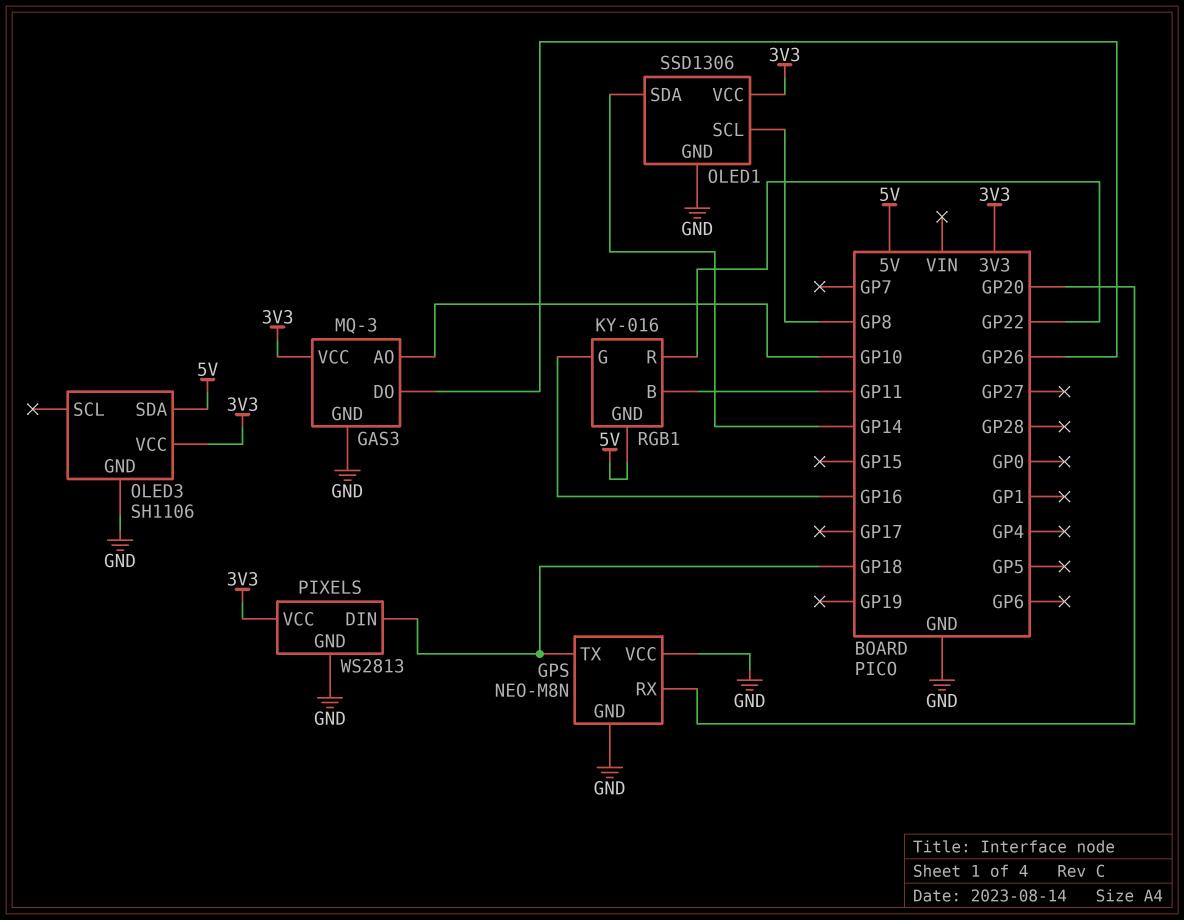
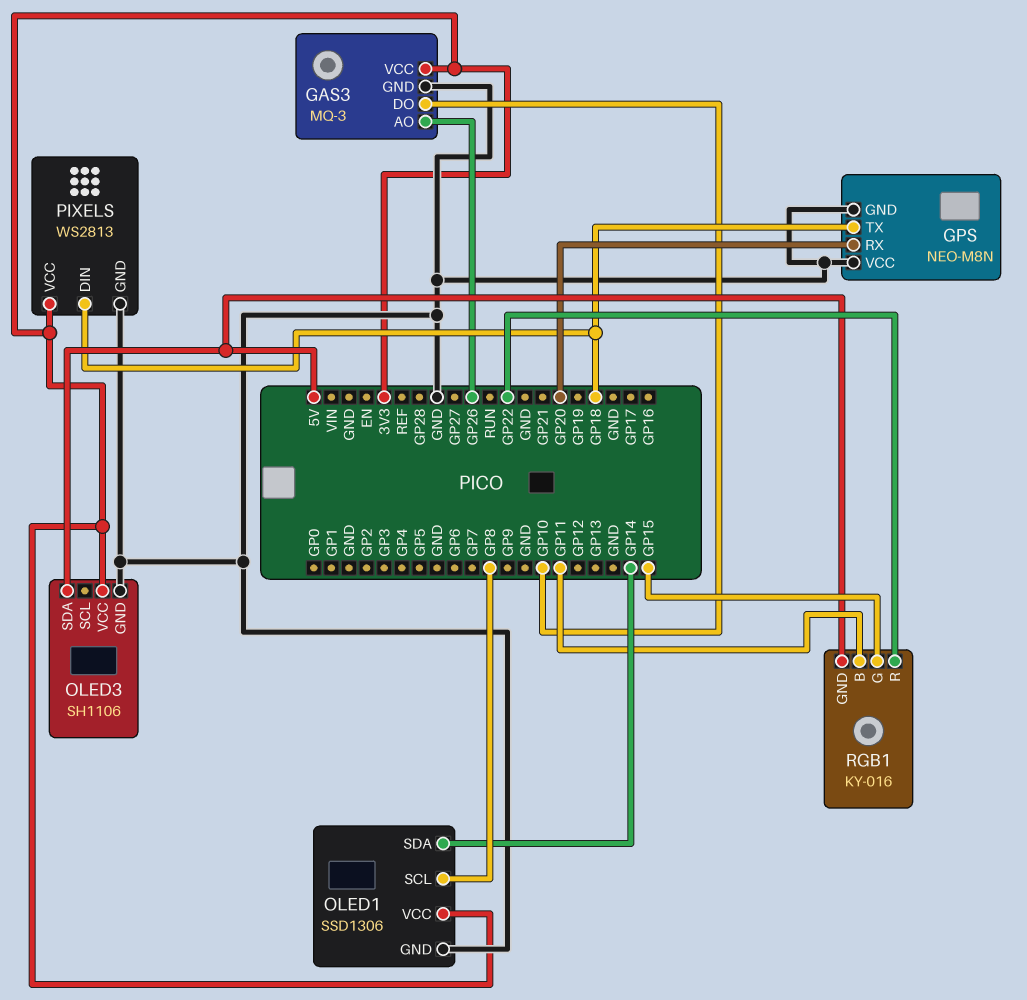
GAS3 pin AO: GP10 -> GP26
GAS3 pin DO: GP26 -> GP10
RGB1 pin G: GP16 -> GP15

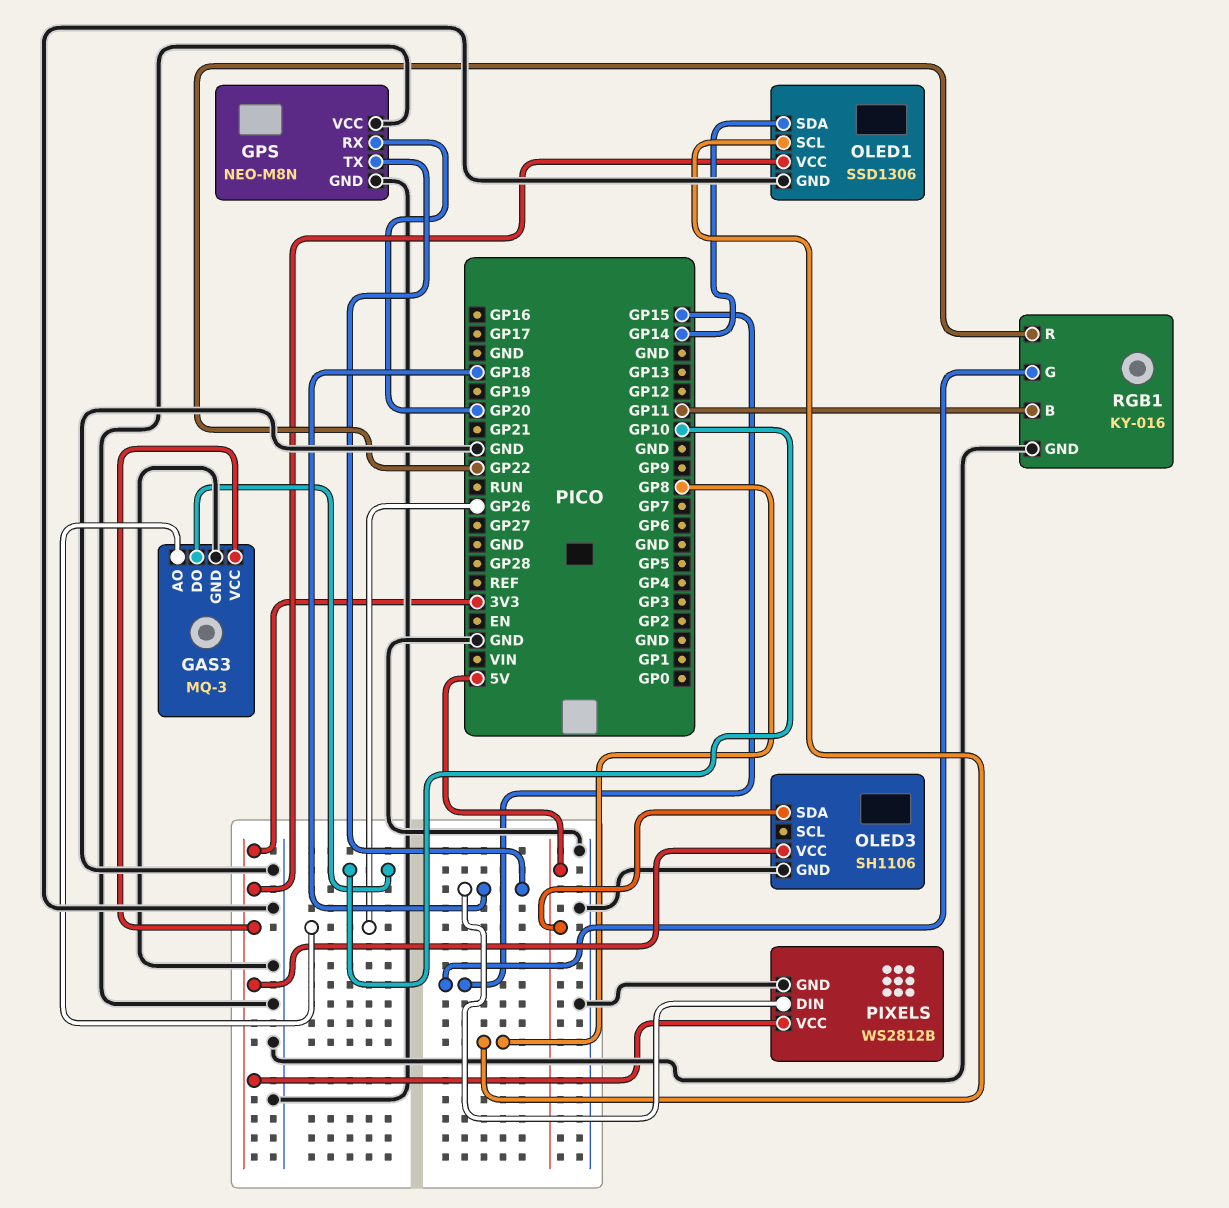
PIXELS: WS2813 -> WS2812B
RGB1 pin GND: 5V -> GND

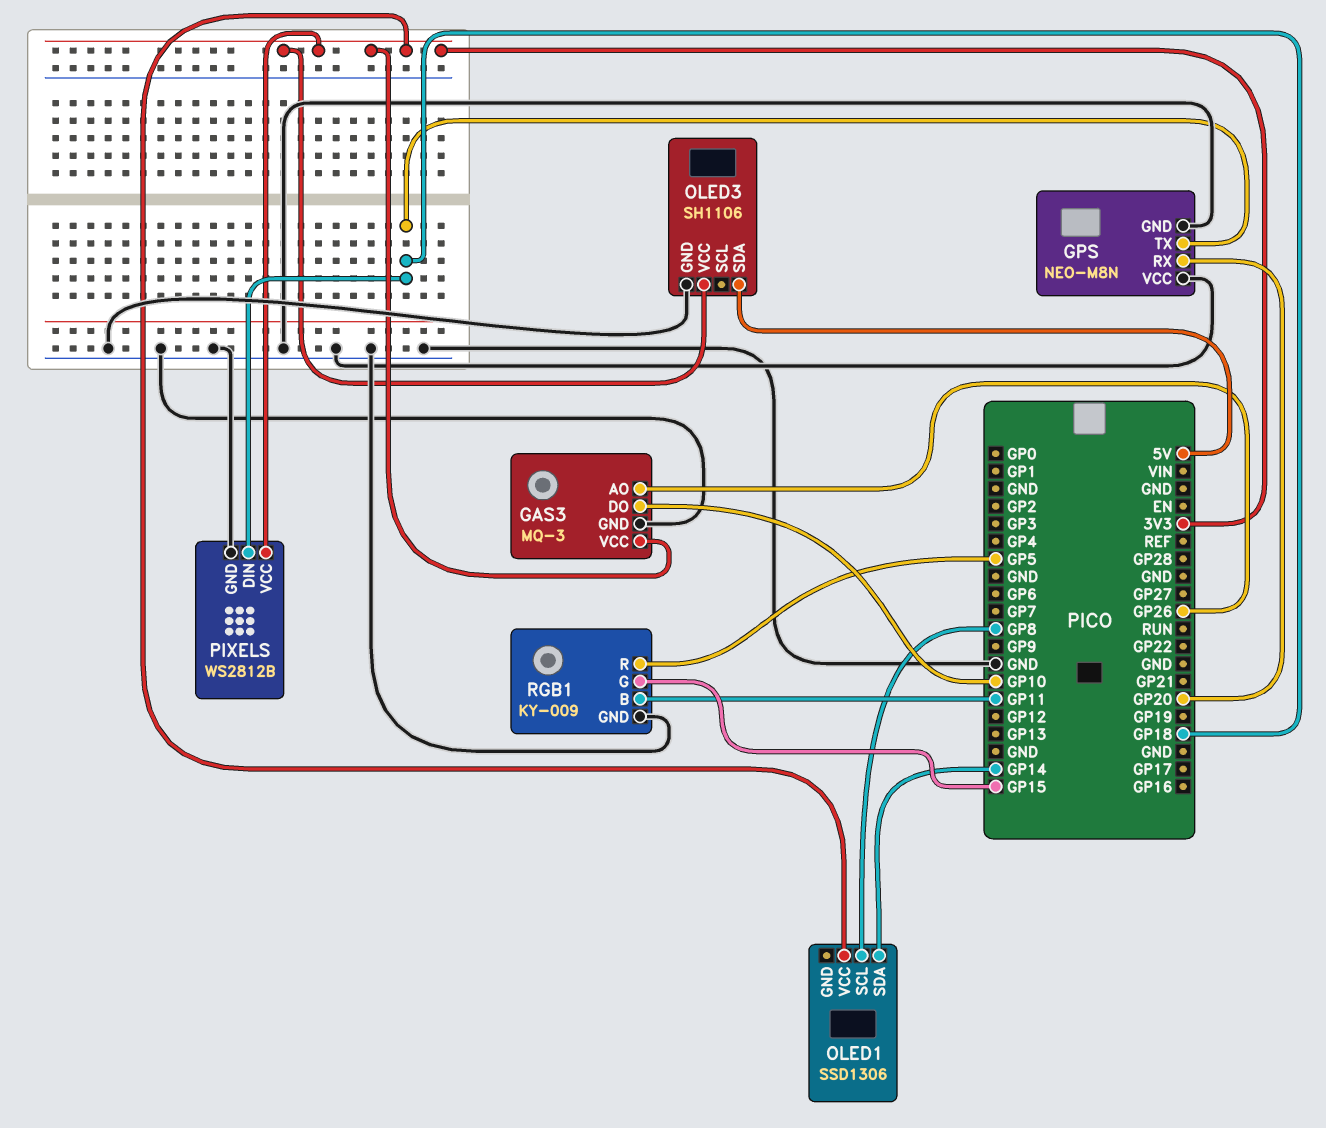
OLED1 pin GND: GND -> none
RGB1: KY-016 -> KY-009
RGB1 pin R: GP22 -> GP5

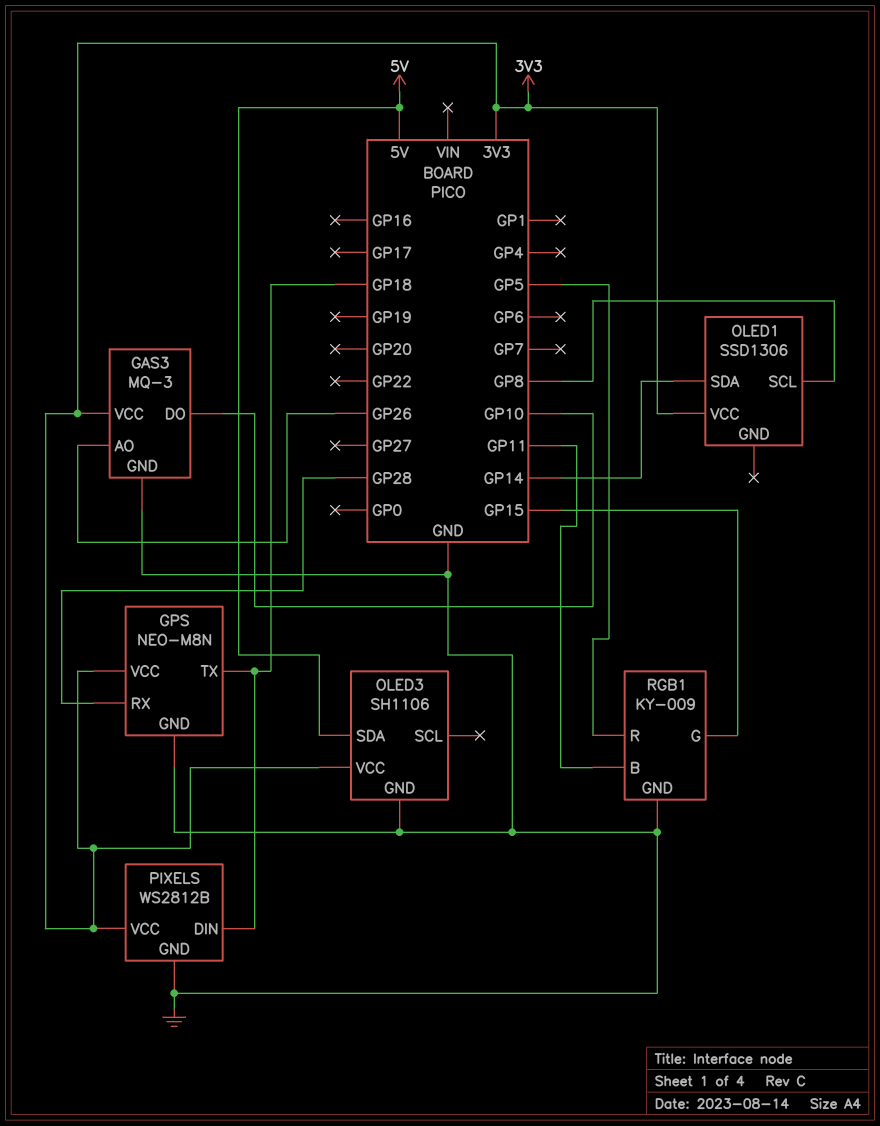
GPS pin RX: GP20 -> GP28
GPS pin VCC: GND -> 3V3

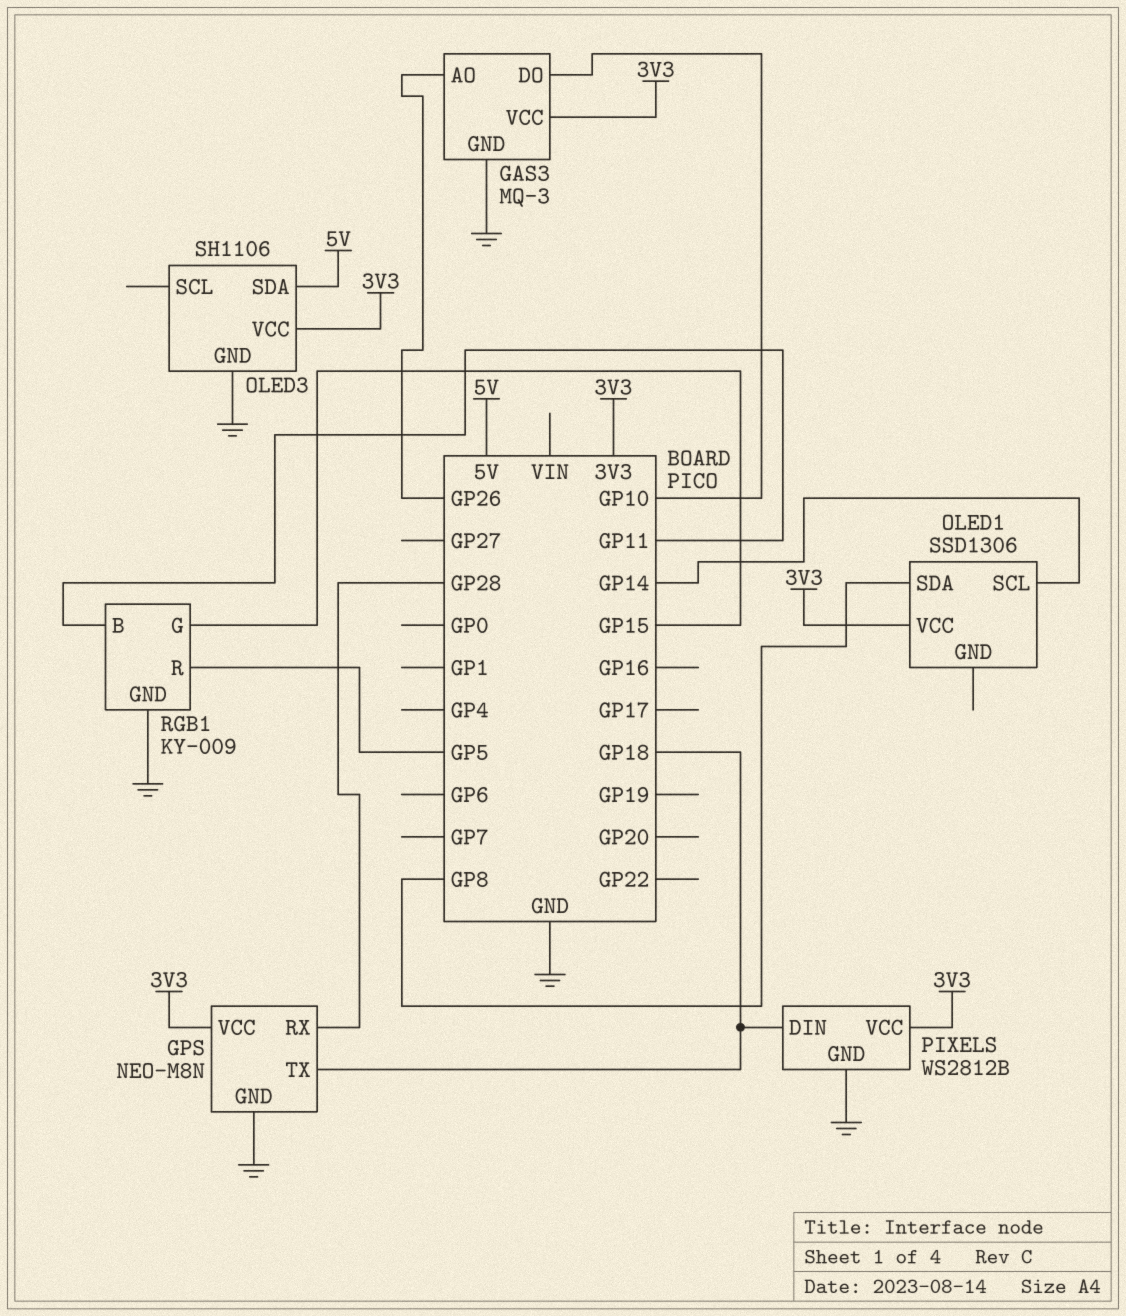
OLED1 pin SCL: GP8 -> GP14
OLED1 pin SDA: GP14 -> GP8

